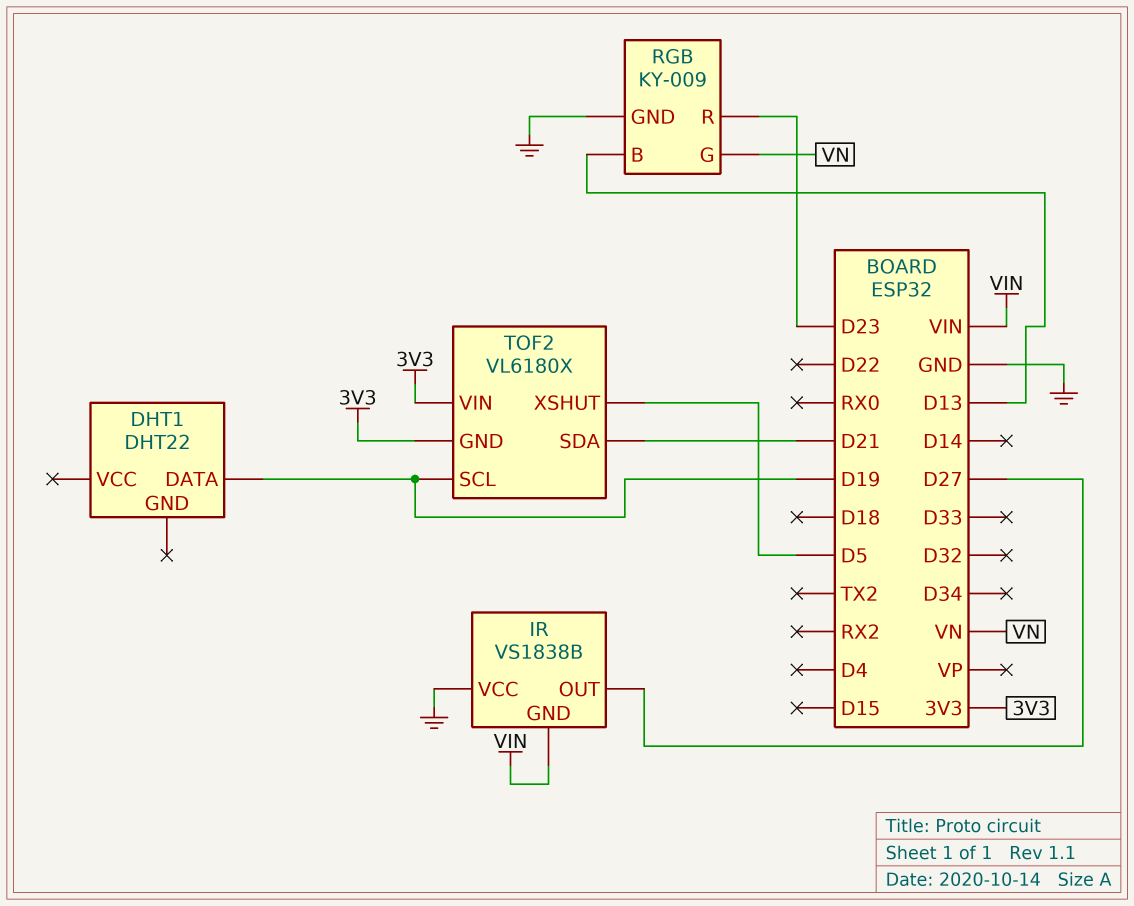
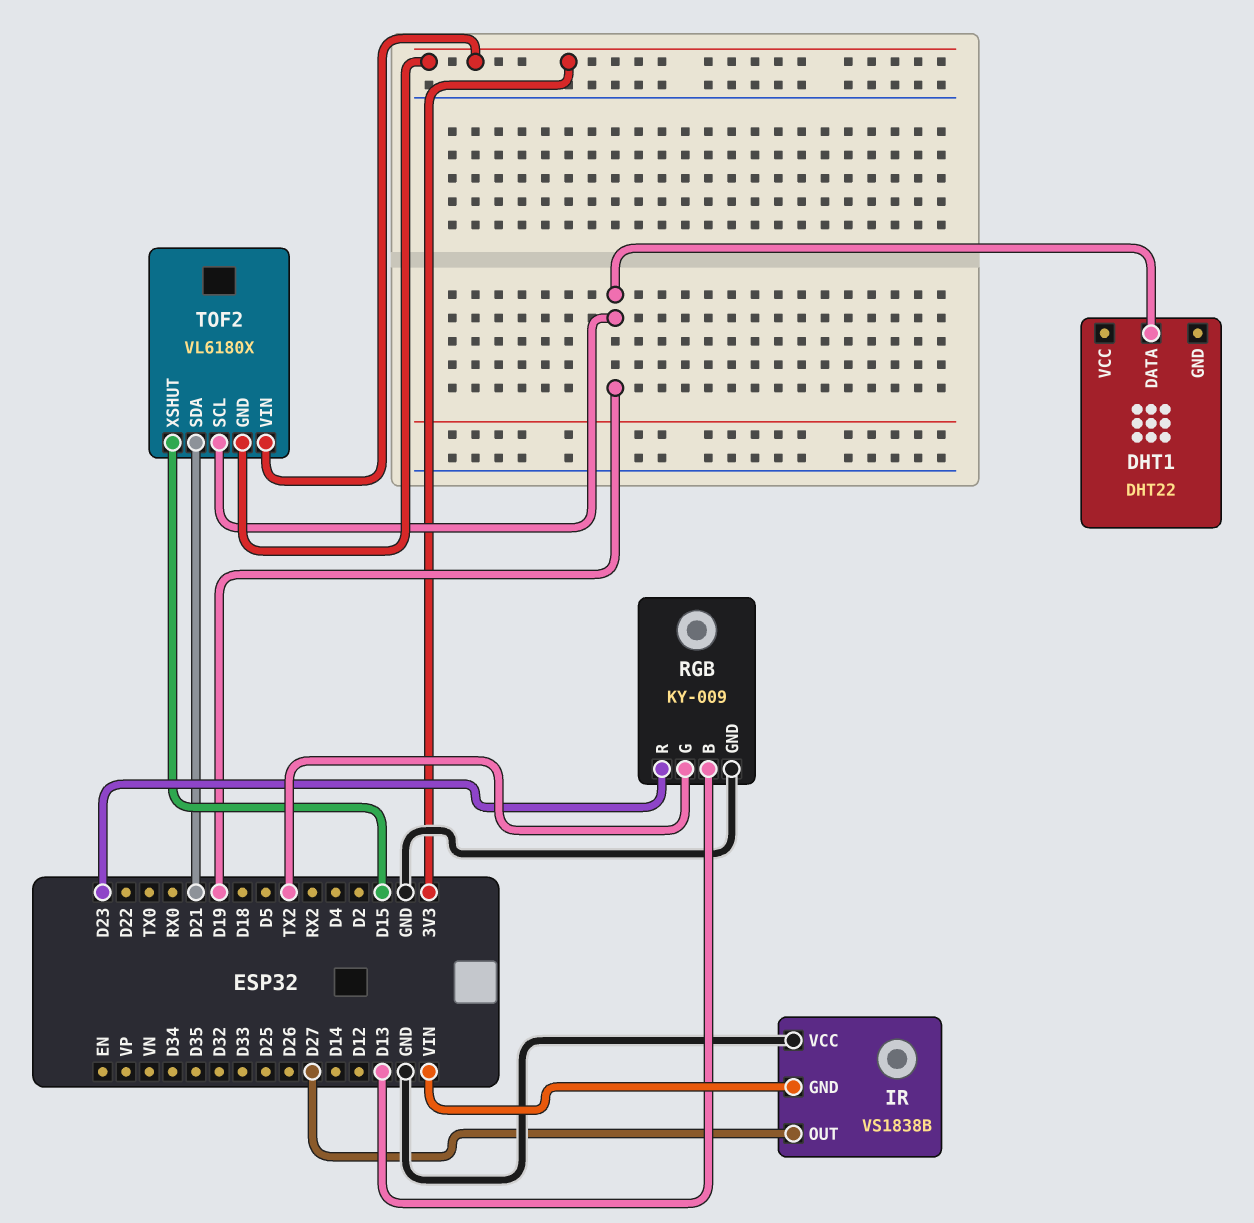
RGB pin G: VN -> TX2
TOF2 pin XSHUT: D5 -> D15

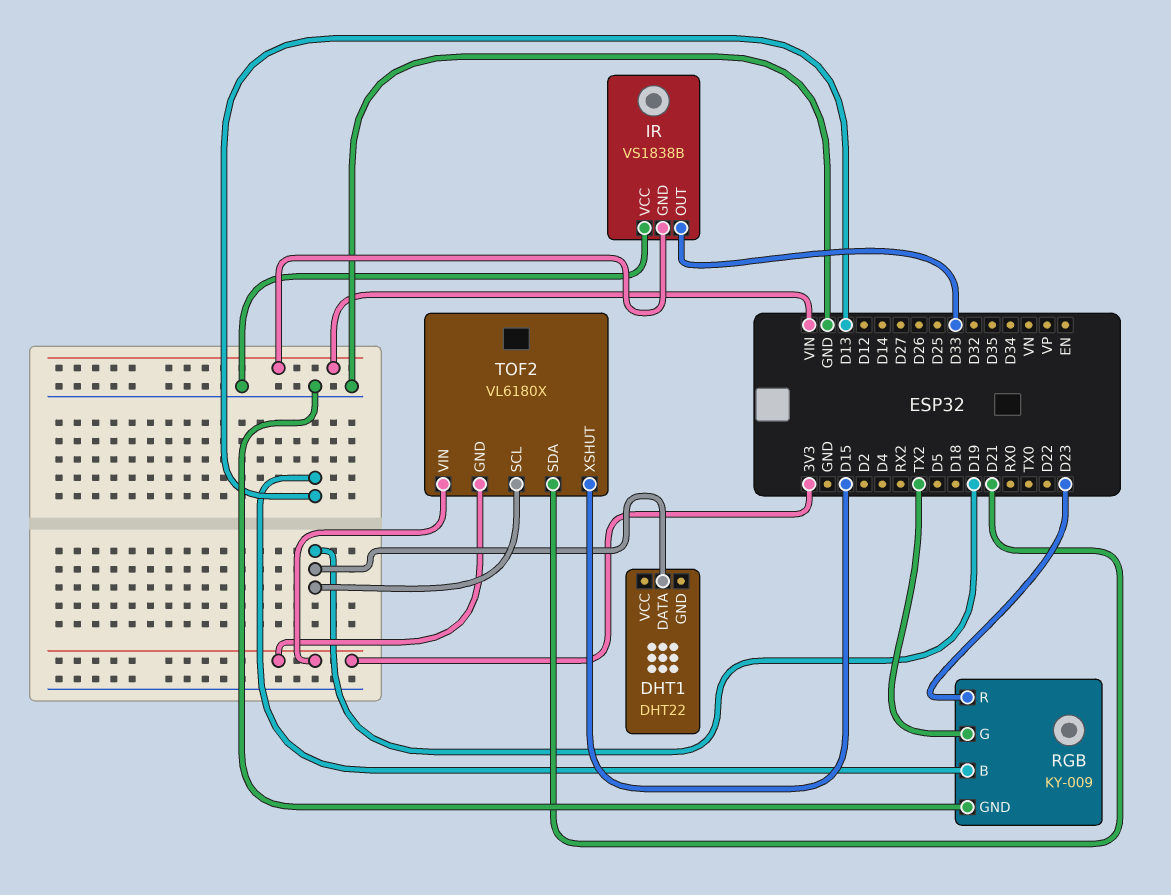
IR pin OUT: D27 -> D33

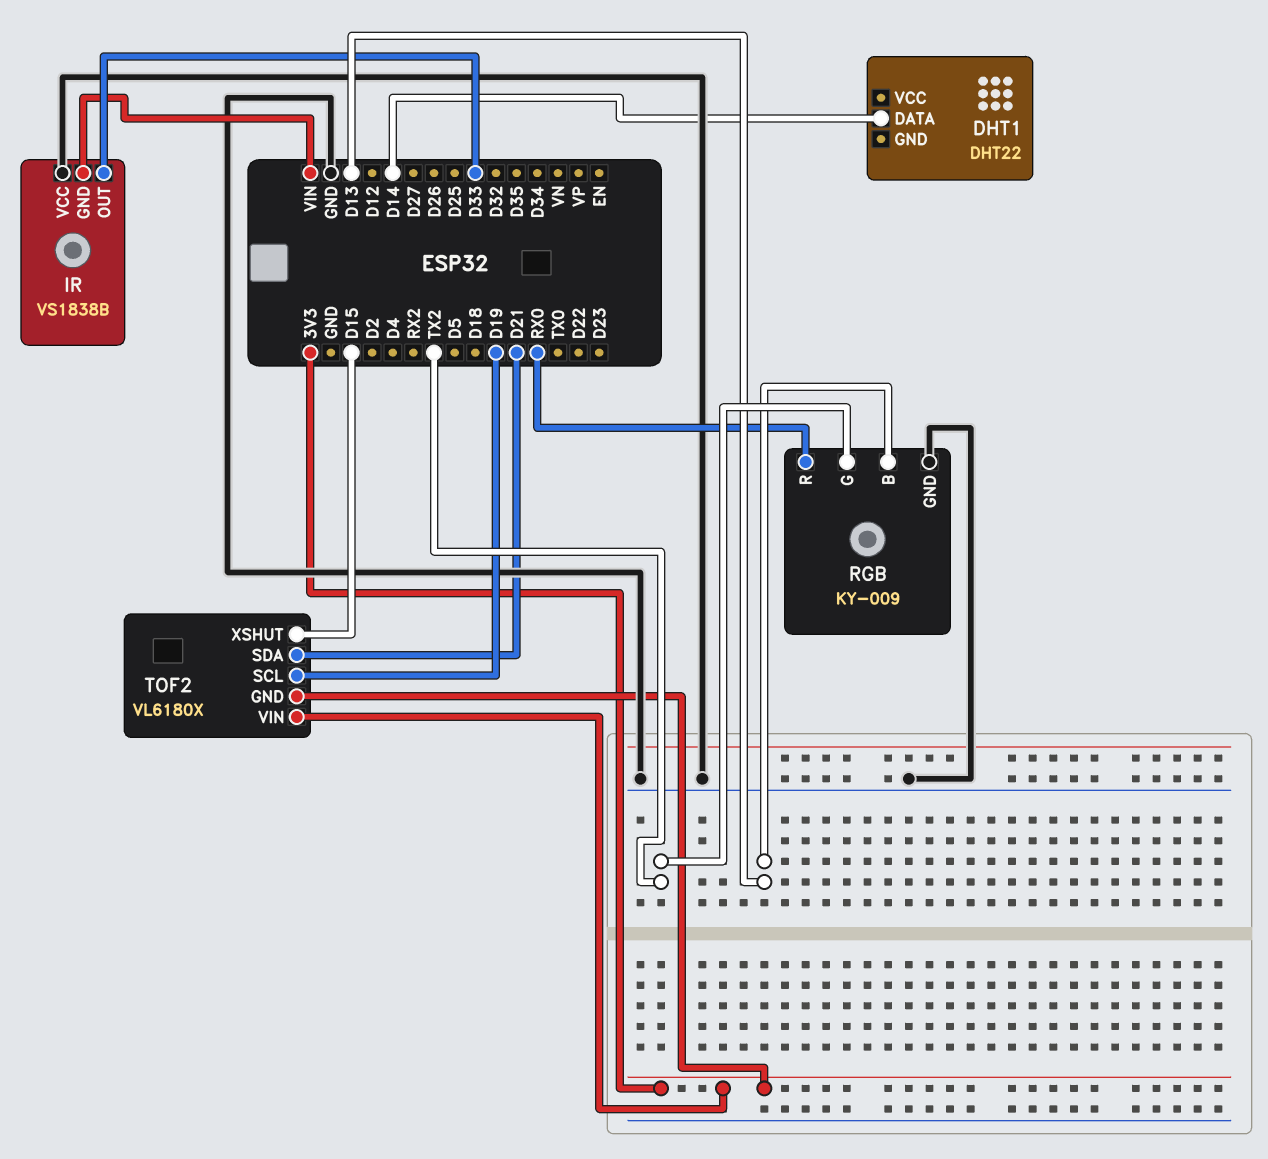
DHT1 pin DATA: D19 -> D14
RGB pin R: D23 -> RX0

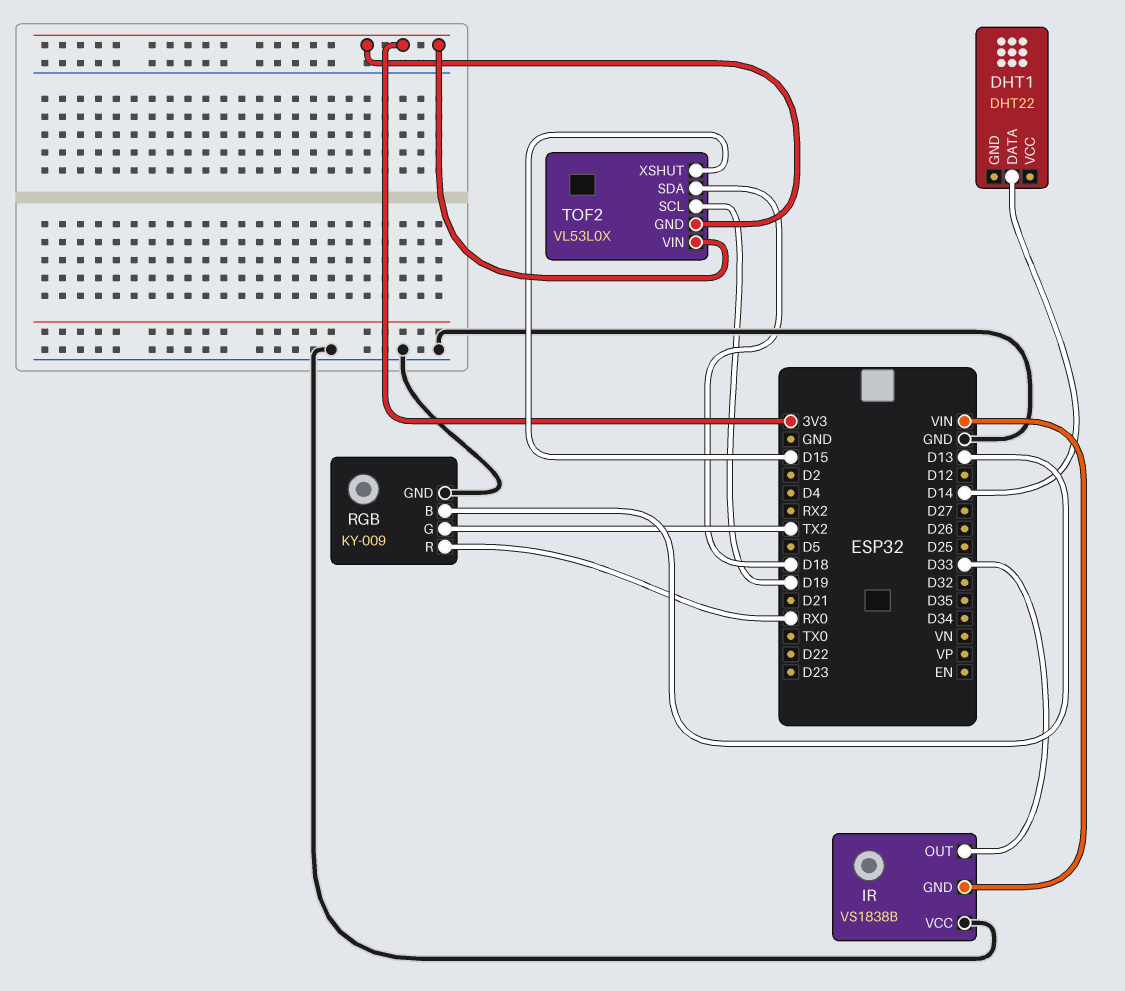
TOF2: VL6180X -> VL53L0X
TOF2 pin SDA: D21 -> D18

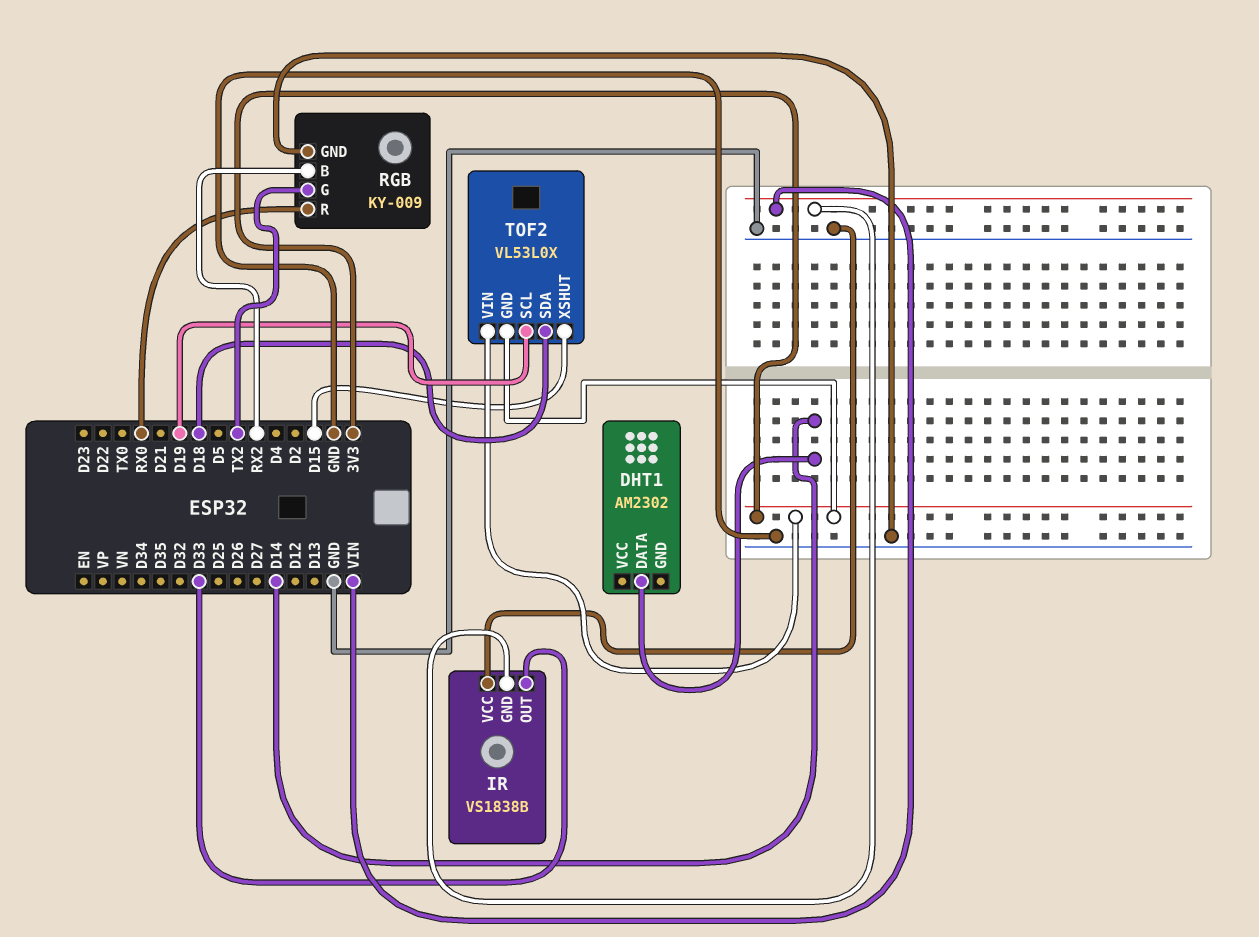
DHT1: DHT22 -> AM2302
RGB pin B: D13 -> RX2

